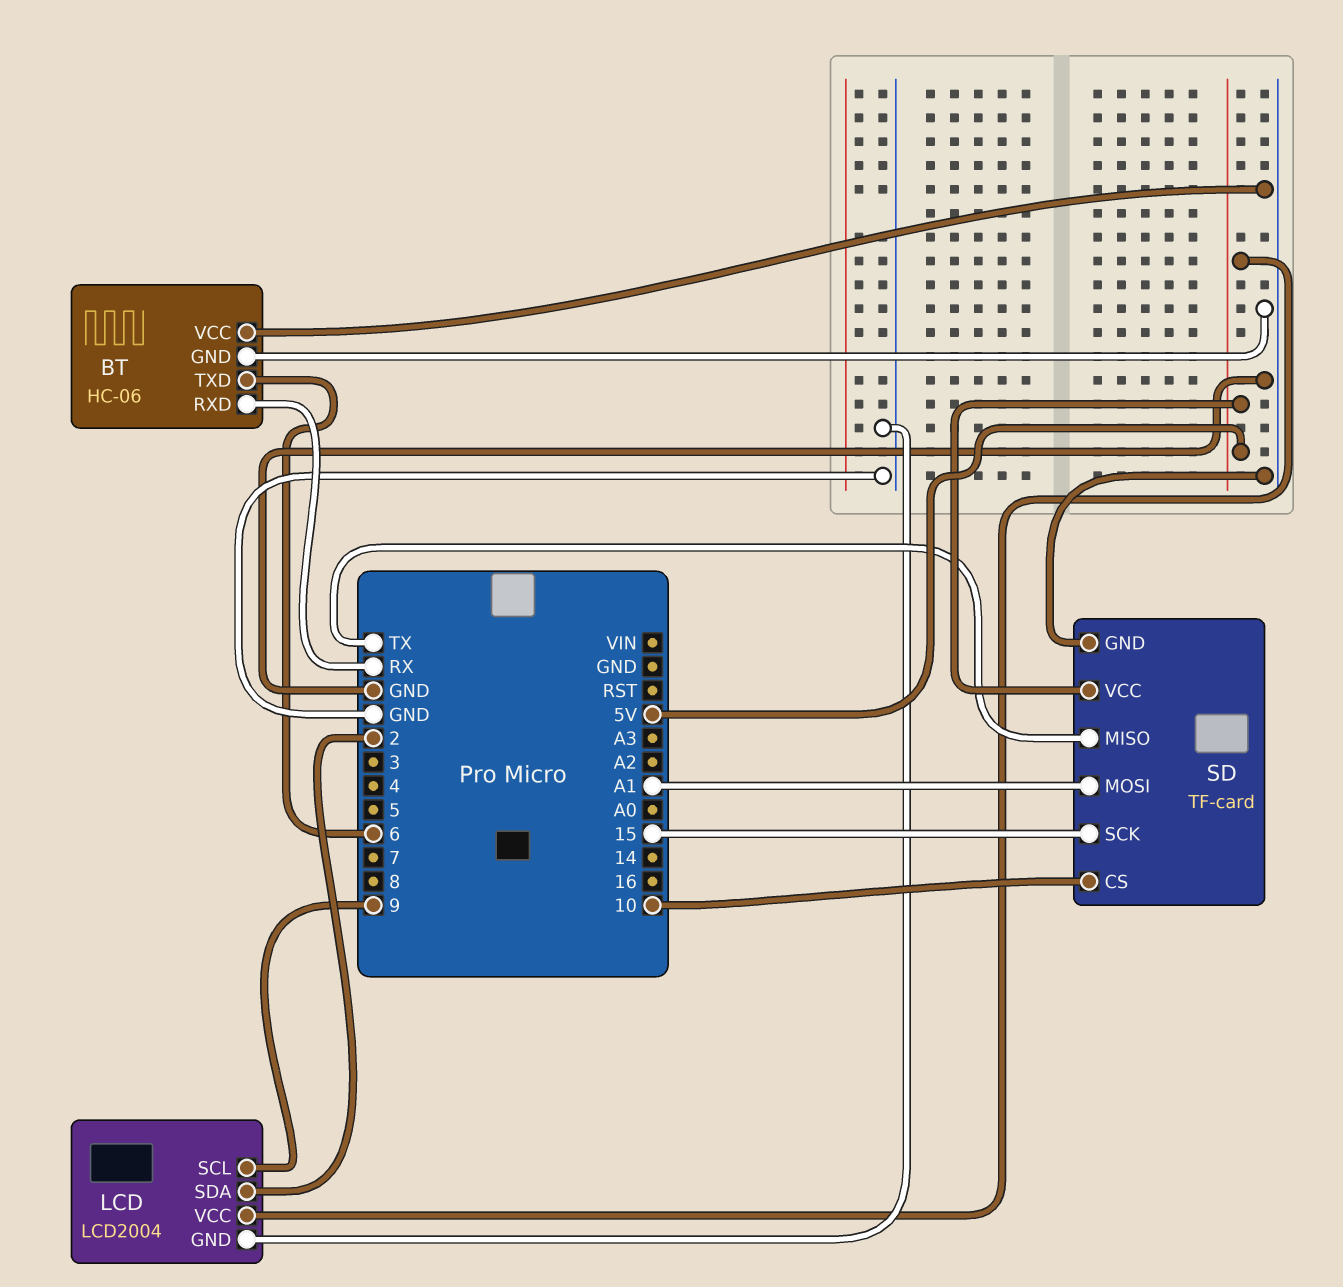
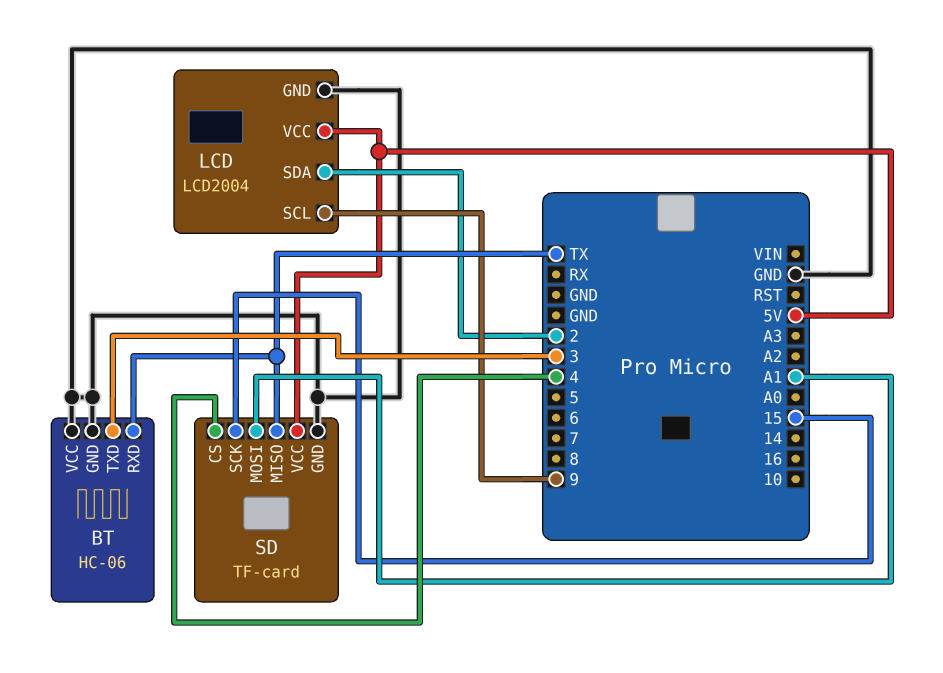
BT pin RXD: RX -> TX
BT pin TXD: 6 -> 3
SD pin CS: 10 -> 4

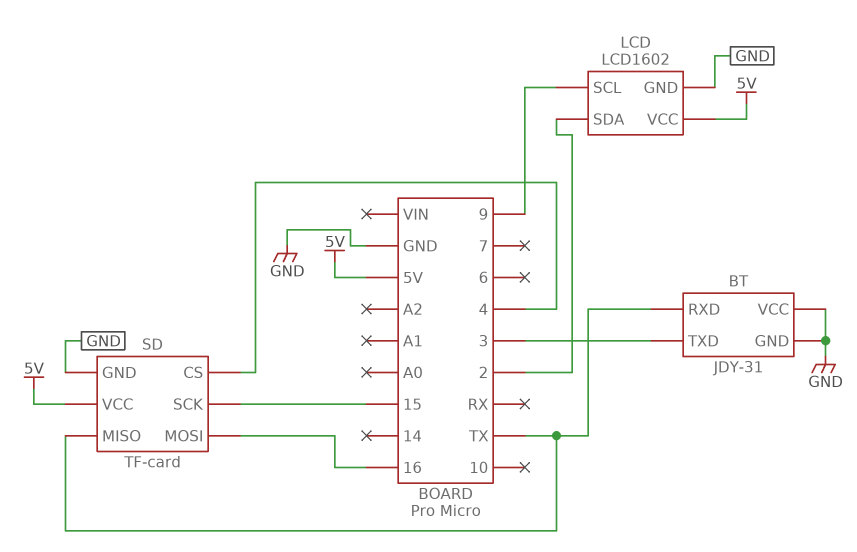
BT: HC-06 -> JDY-31
LCD: LCD2004 -> LCD1602
SD pin MOSI: A1 -> 16

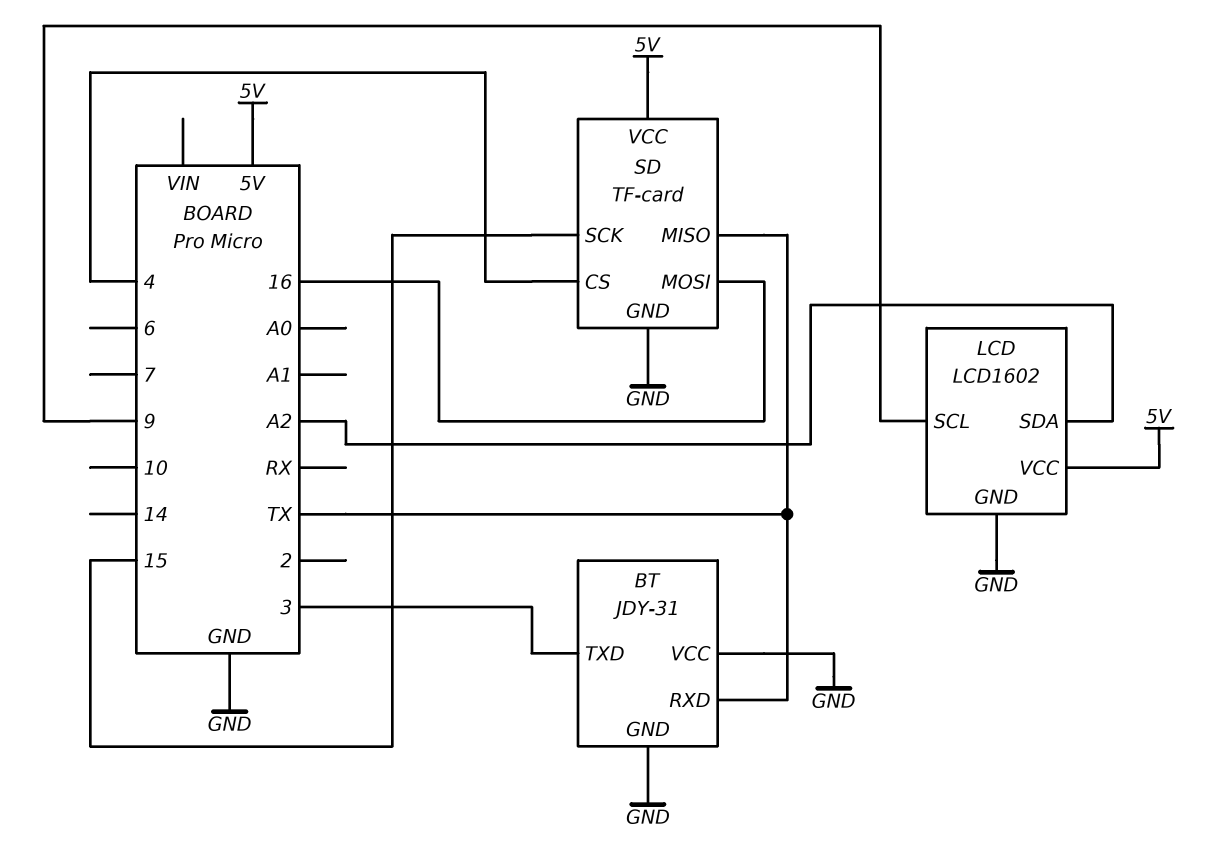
LCD pin SDA: 2 -> A2

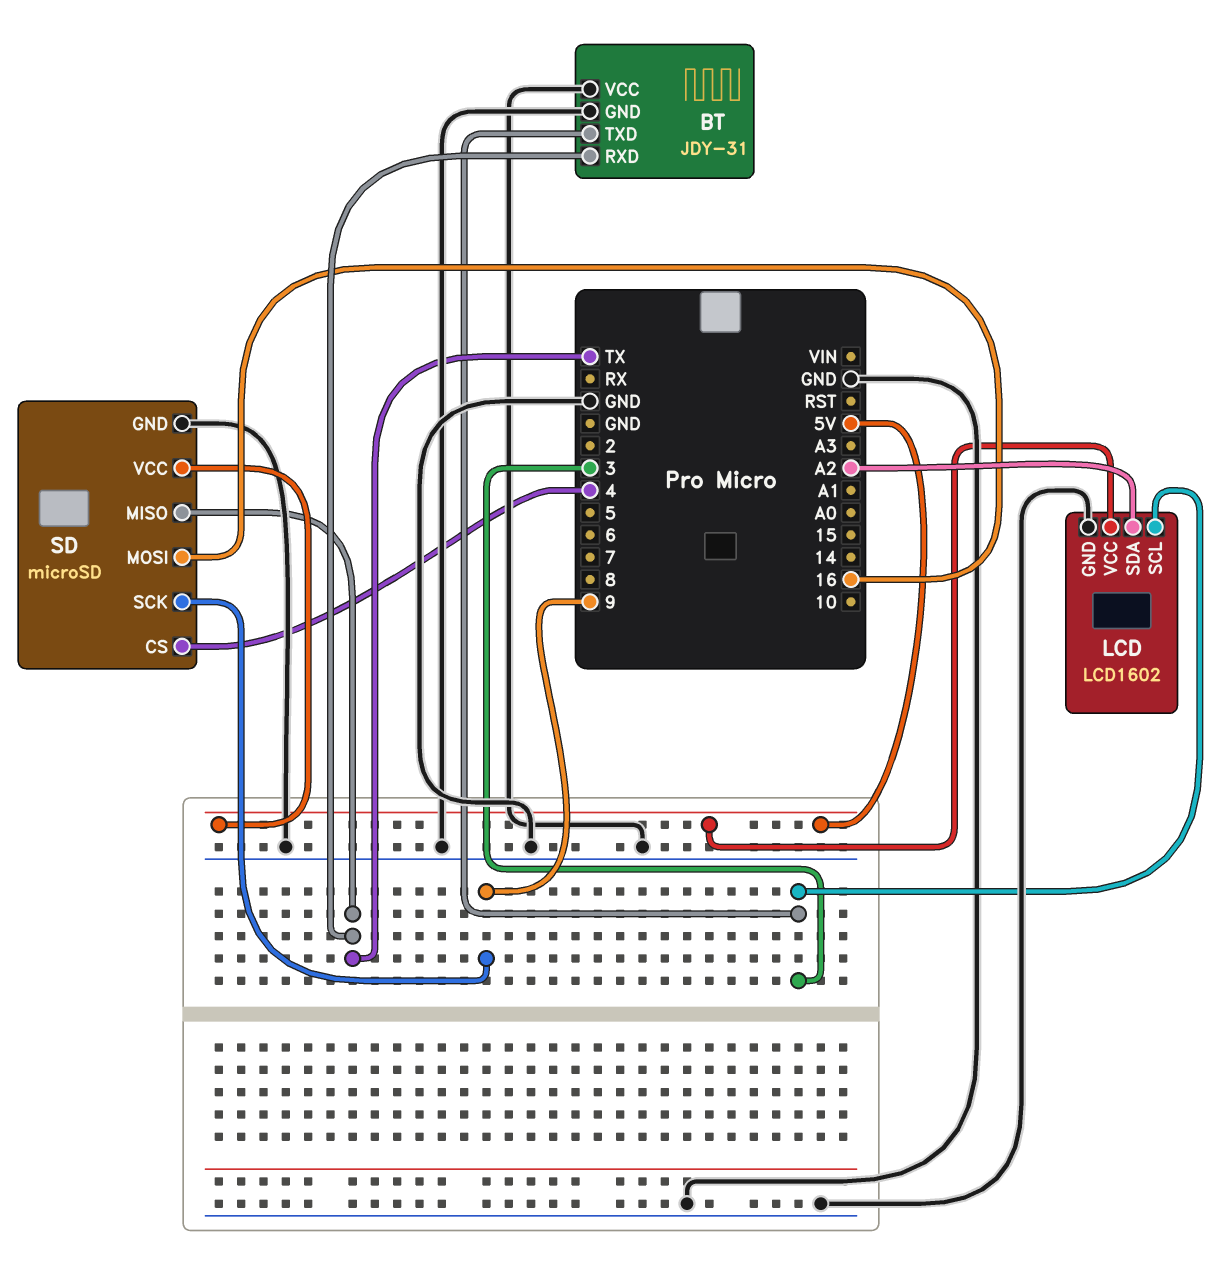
LCD pin SCL: 9 -> 3
SD: TF-card -> microSD
SD pin SCK: 15 -> 9

